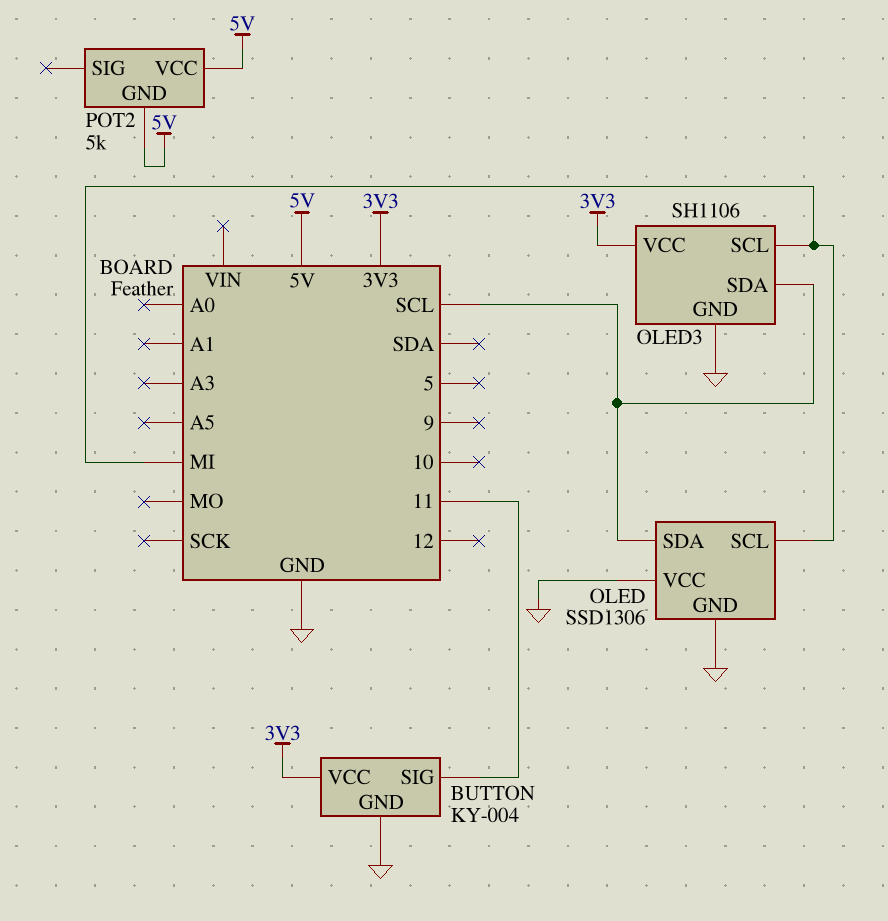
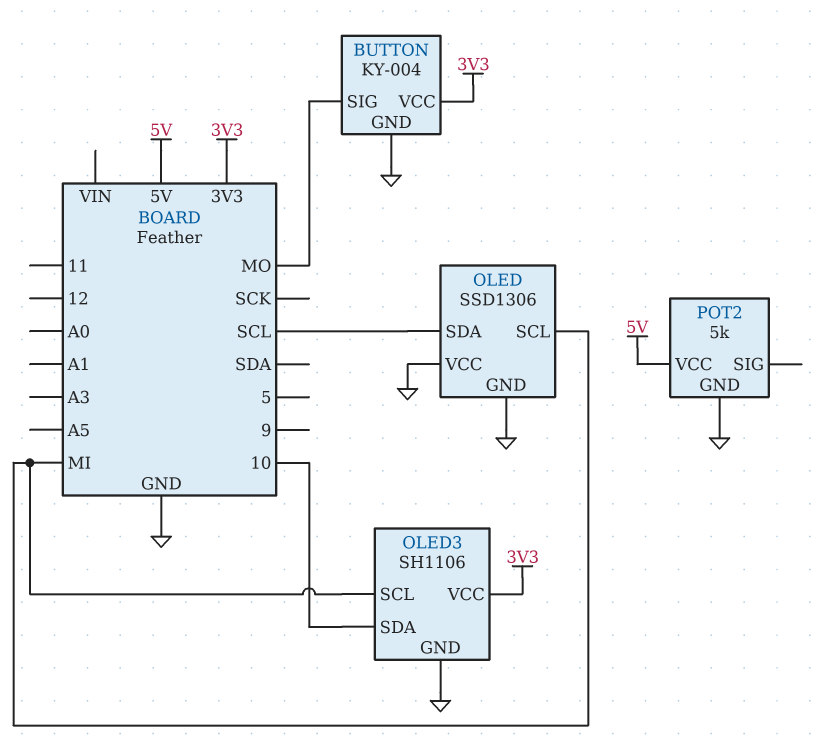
BUTTON pin SIG: 11 -> MO
OLED3 pin SDA: SCL -> 10
POT2 pin GND: 5V -> GND

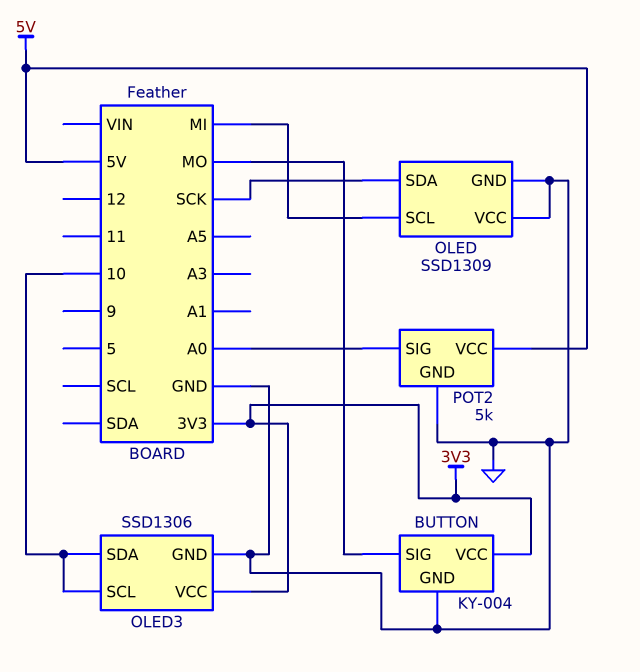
OLED: SSD1306 -> SSD1309
OLED pin SDA: SCL -> SCK
OLED3: SH1106 -> SSD1306
OLED3 pin SCL: MI -> 10
POT2 pin SIG: none -> A0

